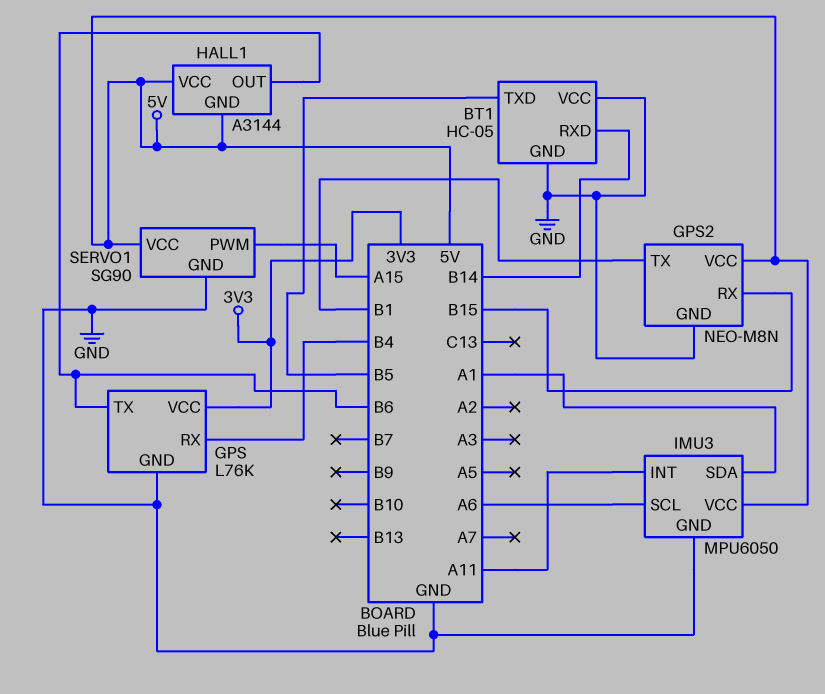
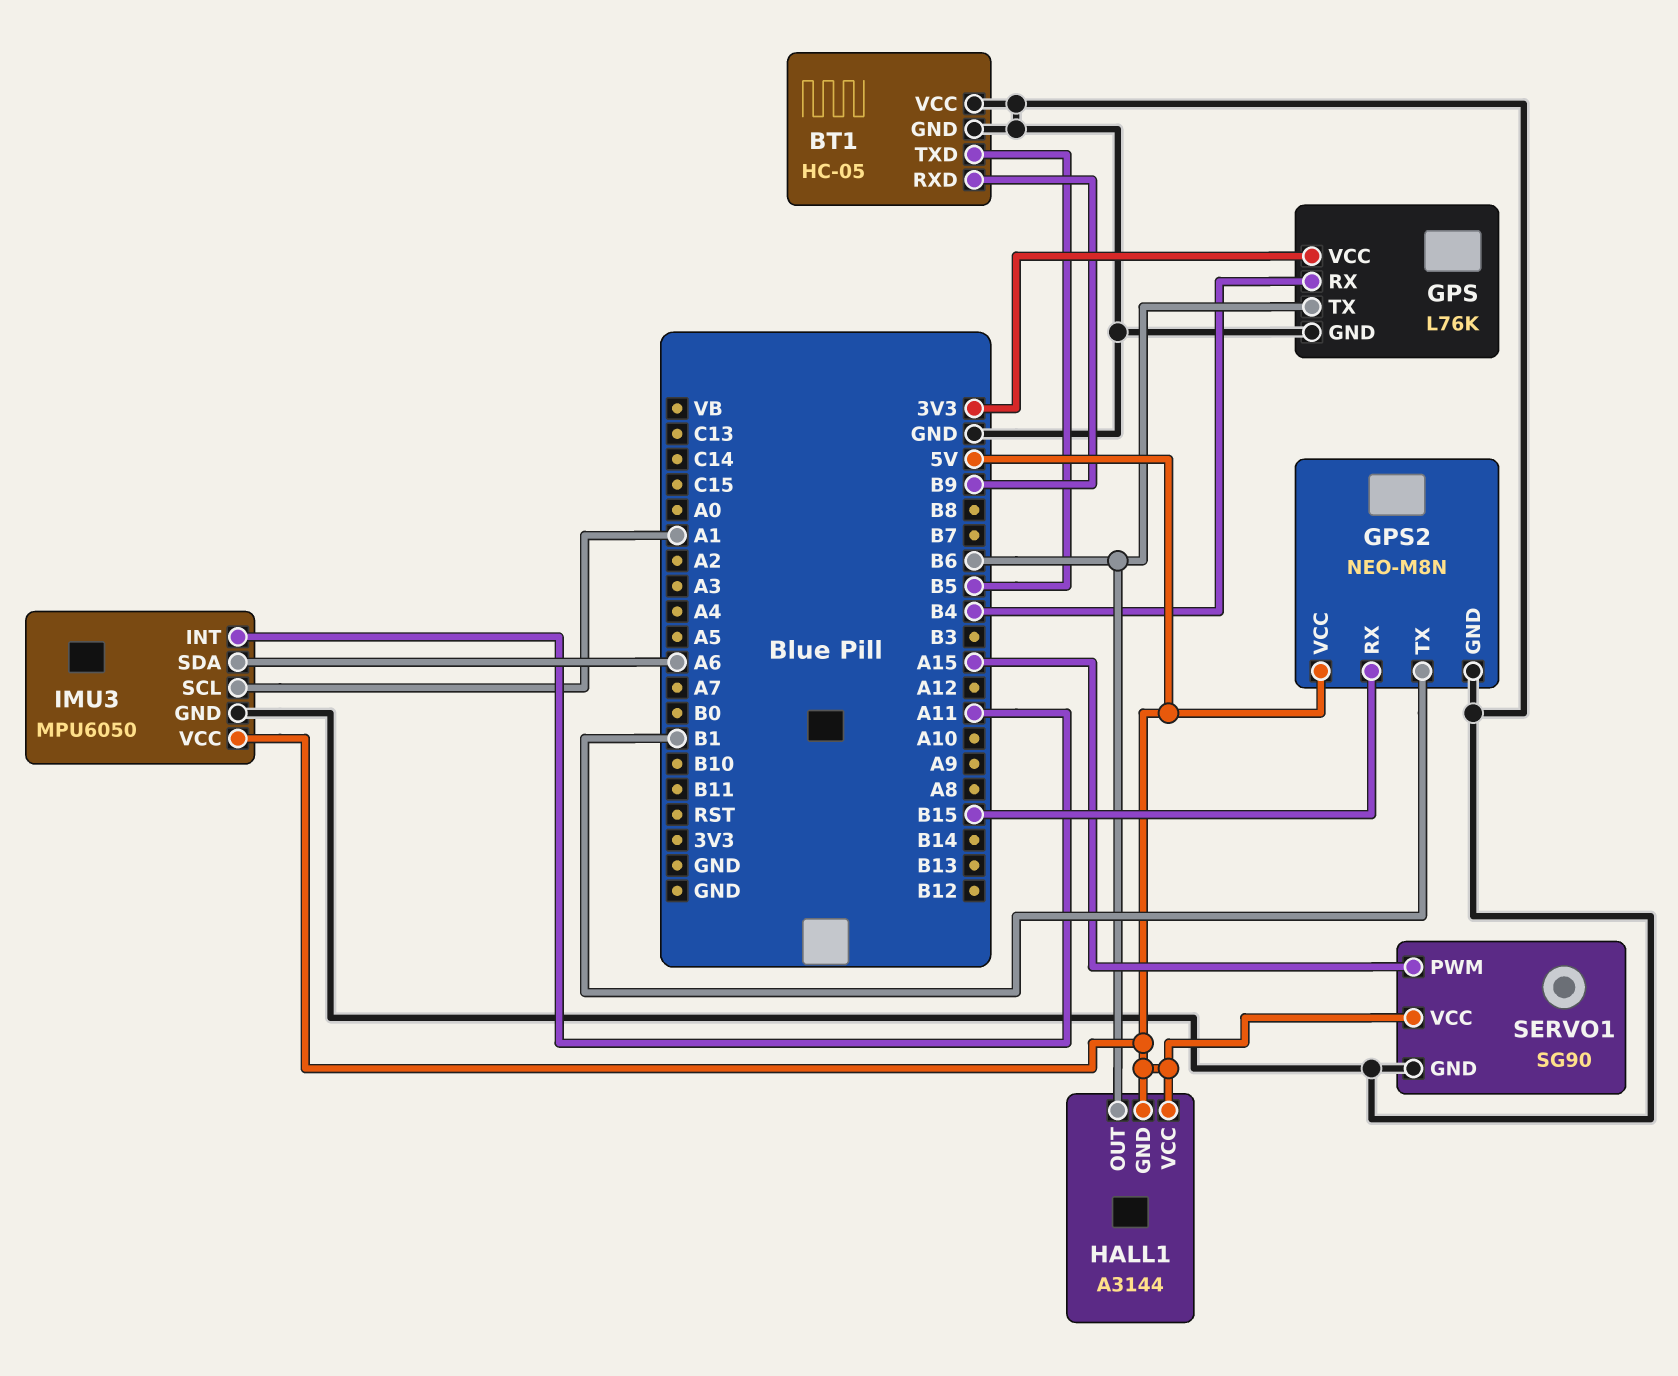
BT1 pin RXD: B14 -> B9
IMU3 pin SCL: A6 -> A1
IMU3 pin SDA: A1 -> A6

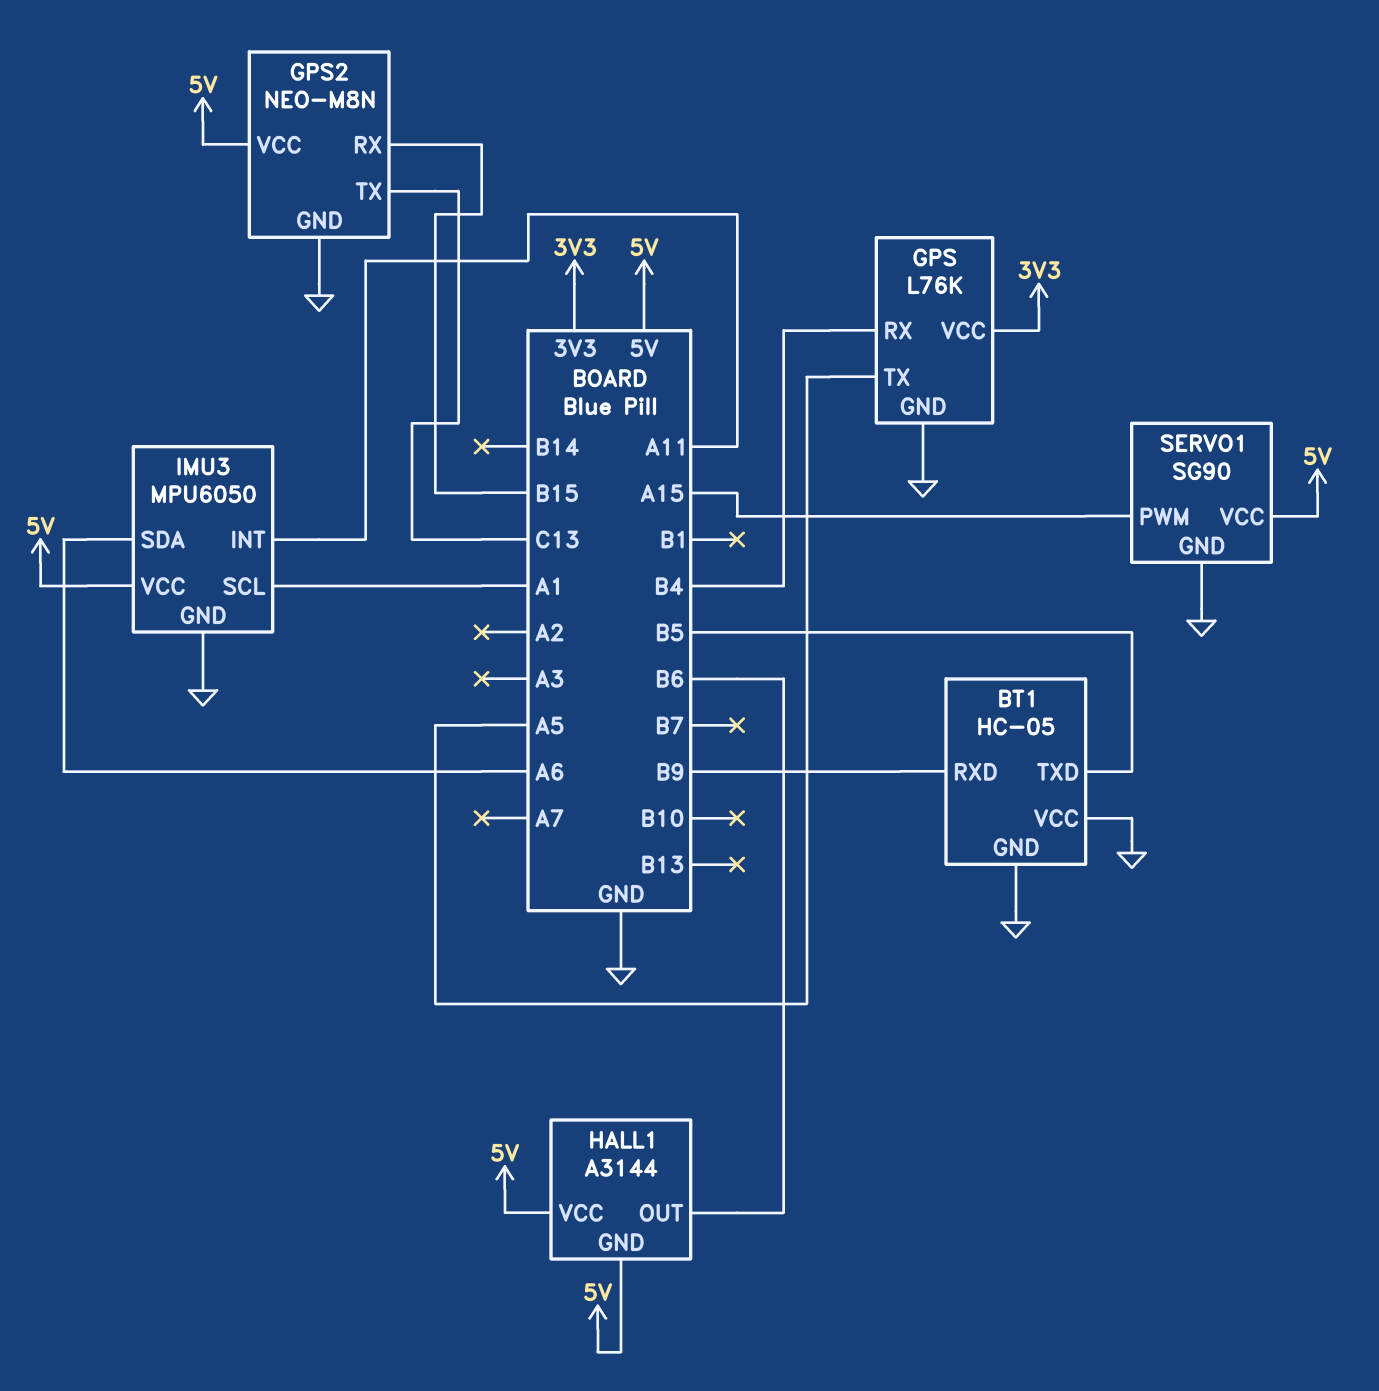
GPS pin TX: B6 -> A5
GPS2 pin TX: B1 -> C13

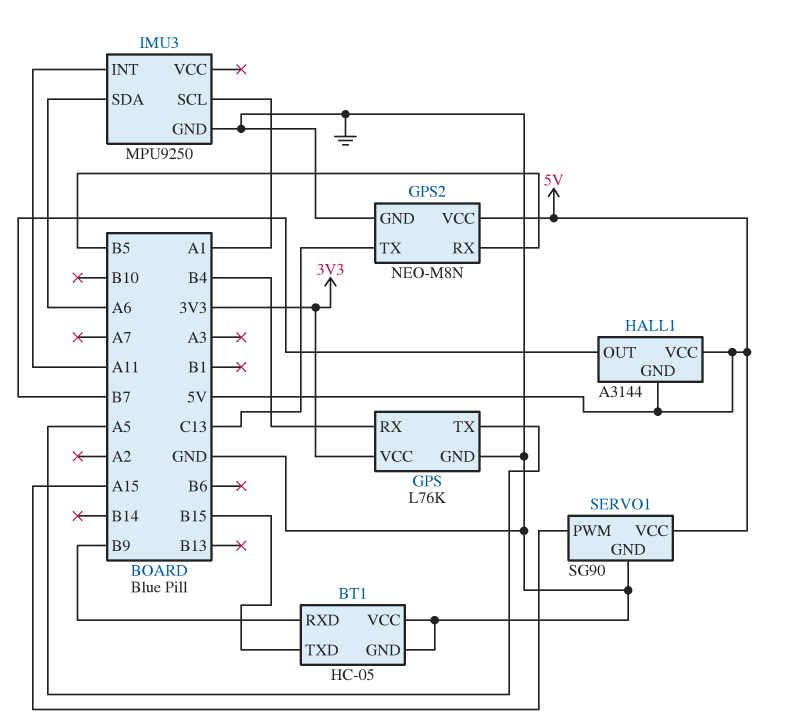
BT1 pin TXD: B5 -> B15
GPS2 pin RX: B15 -> B5
HALL1 pin OUT: B6 -> B7
IMU3: MPU6050 -> MPU9250
IMU3 pin VCC: 5V -> none

